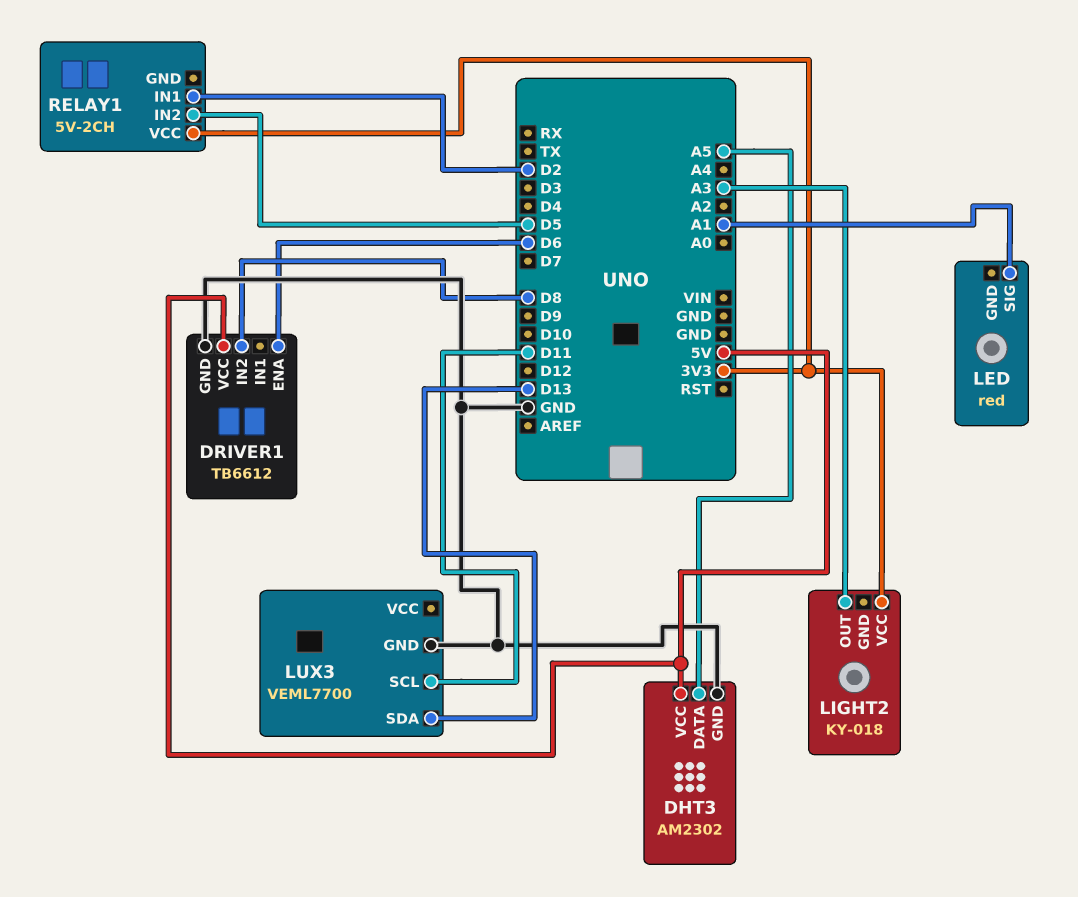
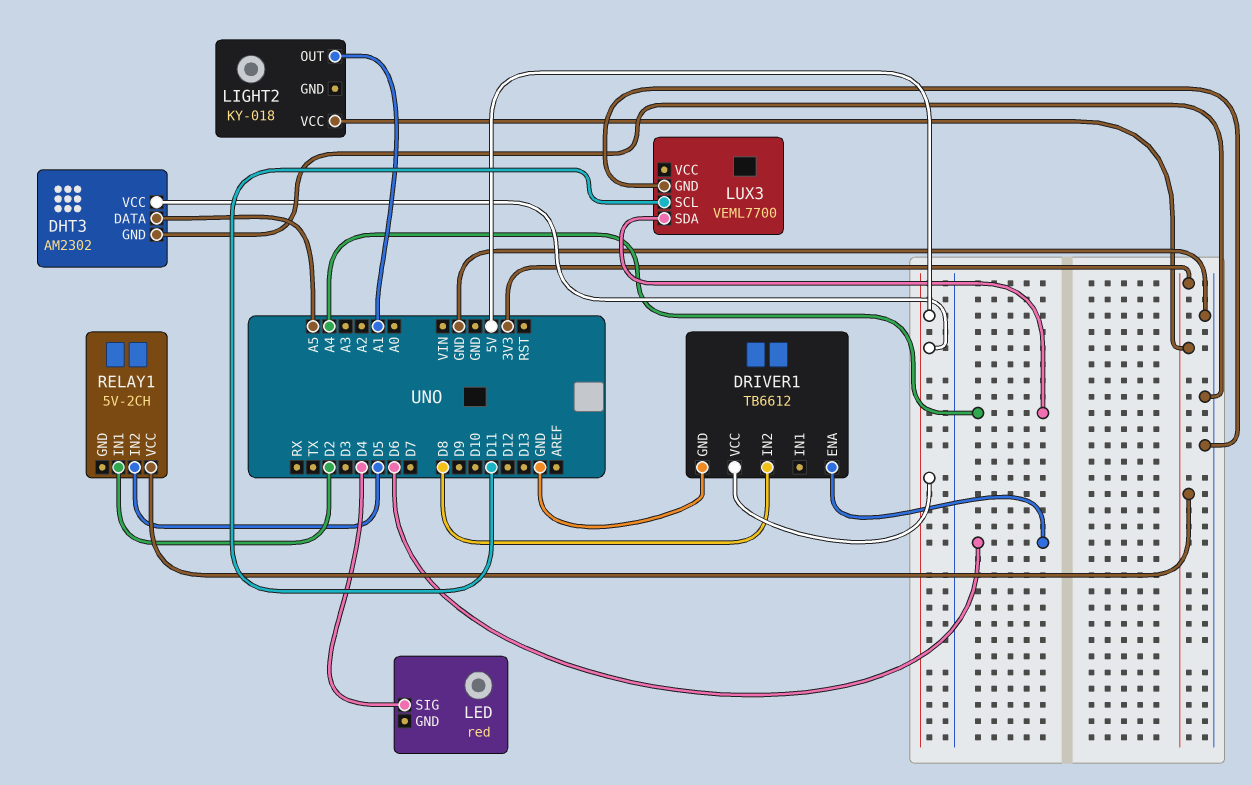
LED pin SIG: A1 -> D4
LIGHT2 pin OUT: A3 -> A1
LUX3 pin SDA: D13 -> A4

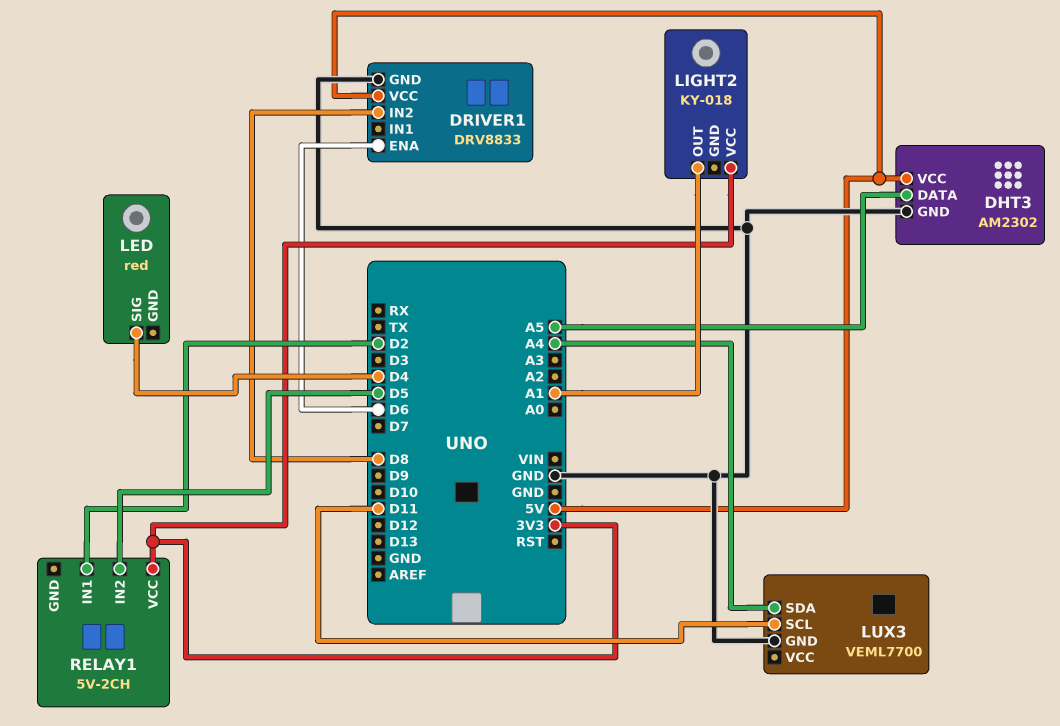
DRIVER1: TB6612 -> DRV8833

